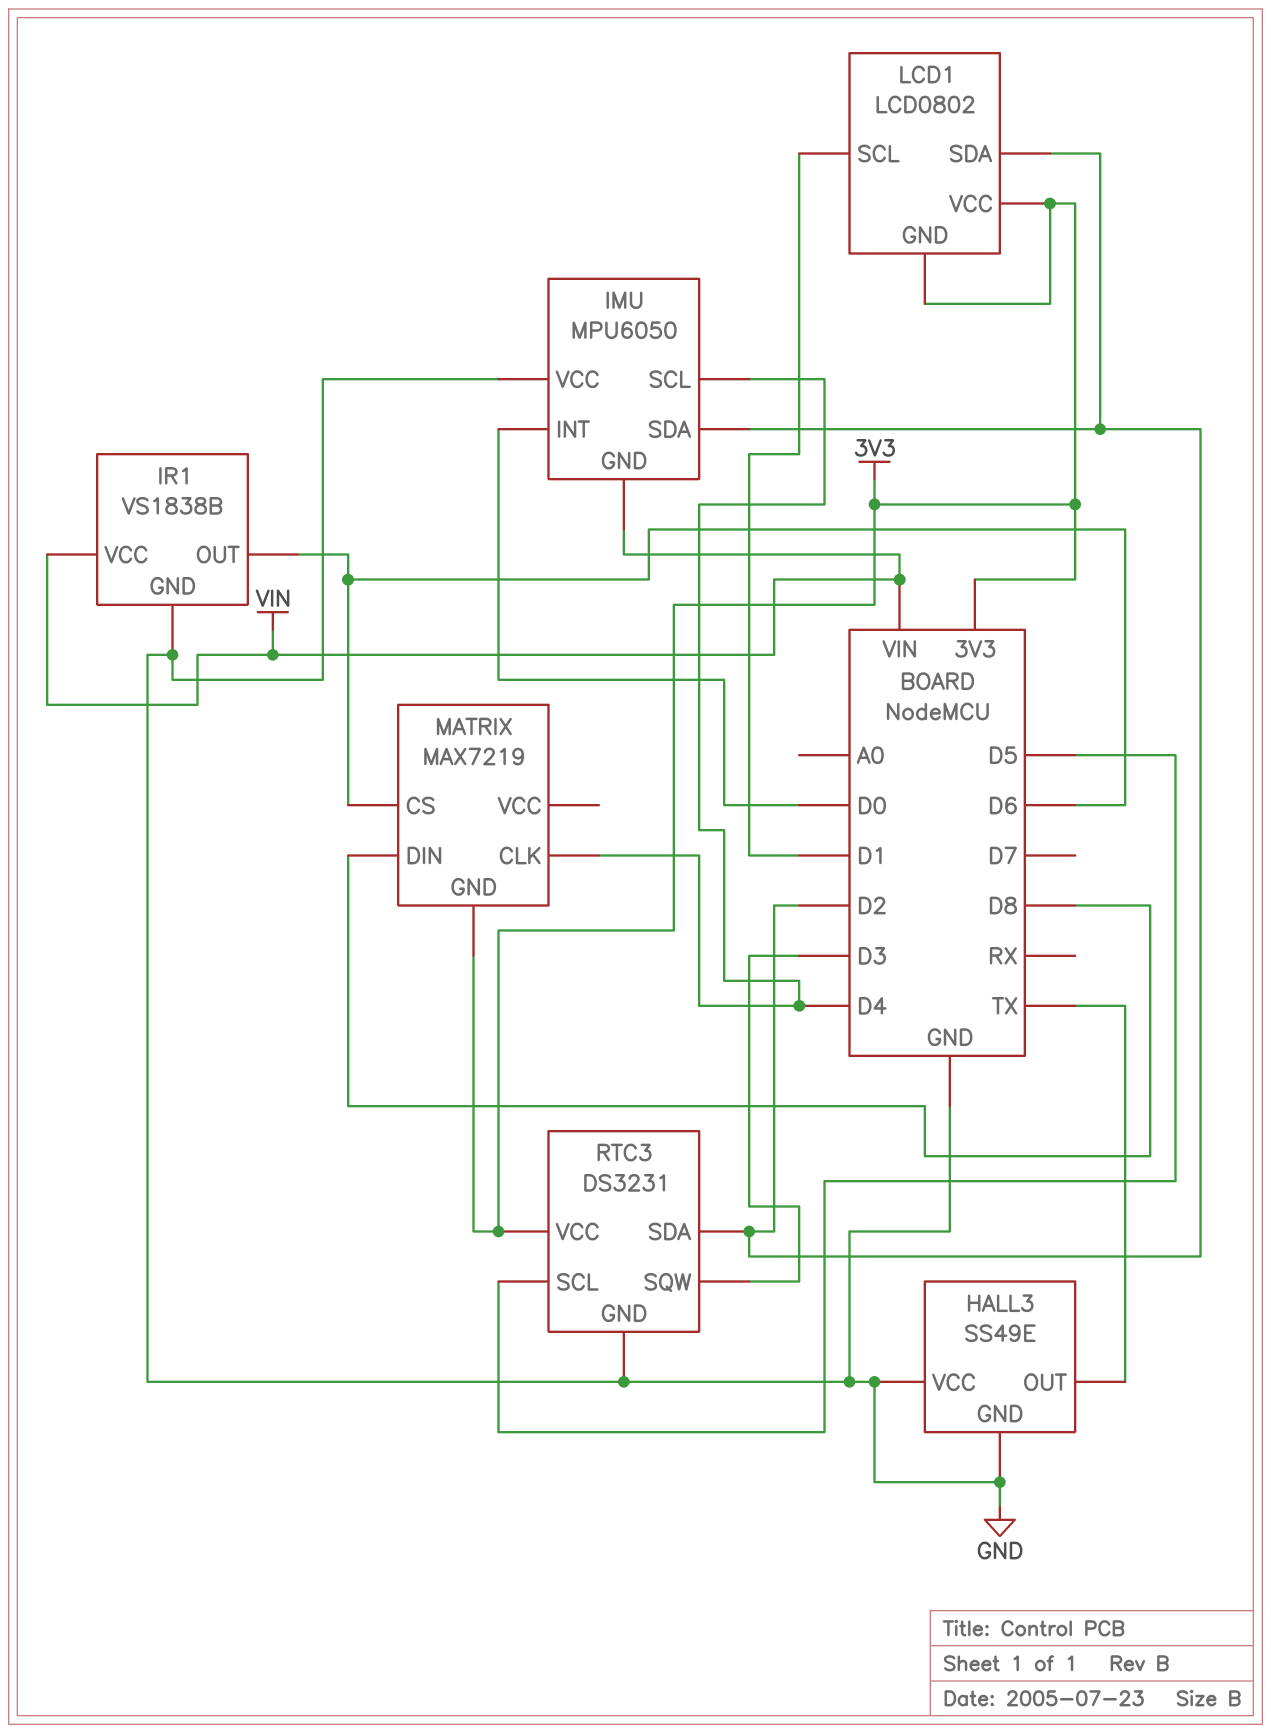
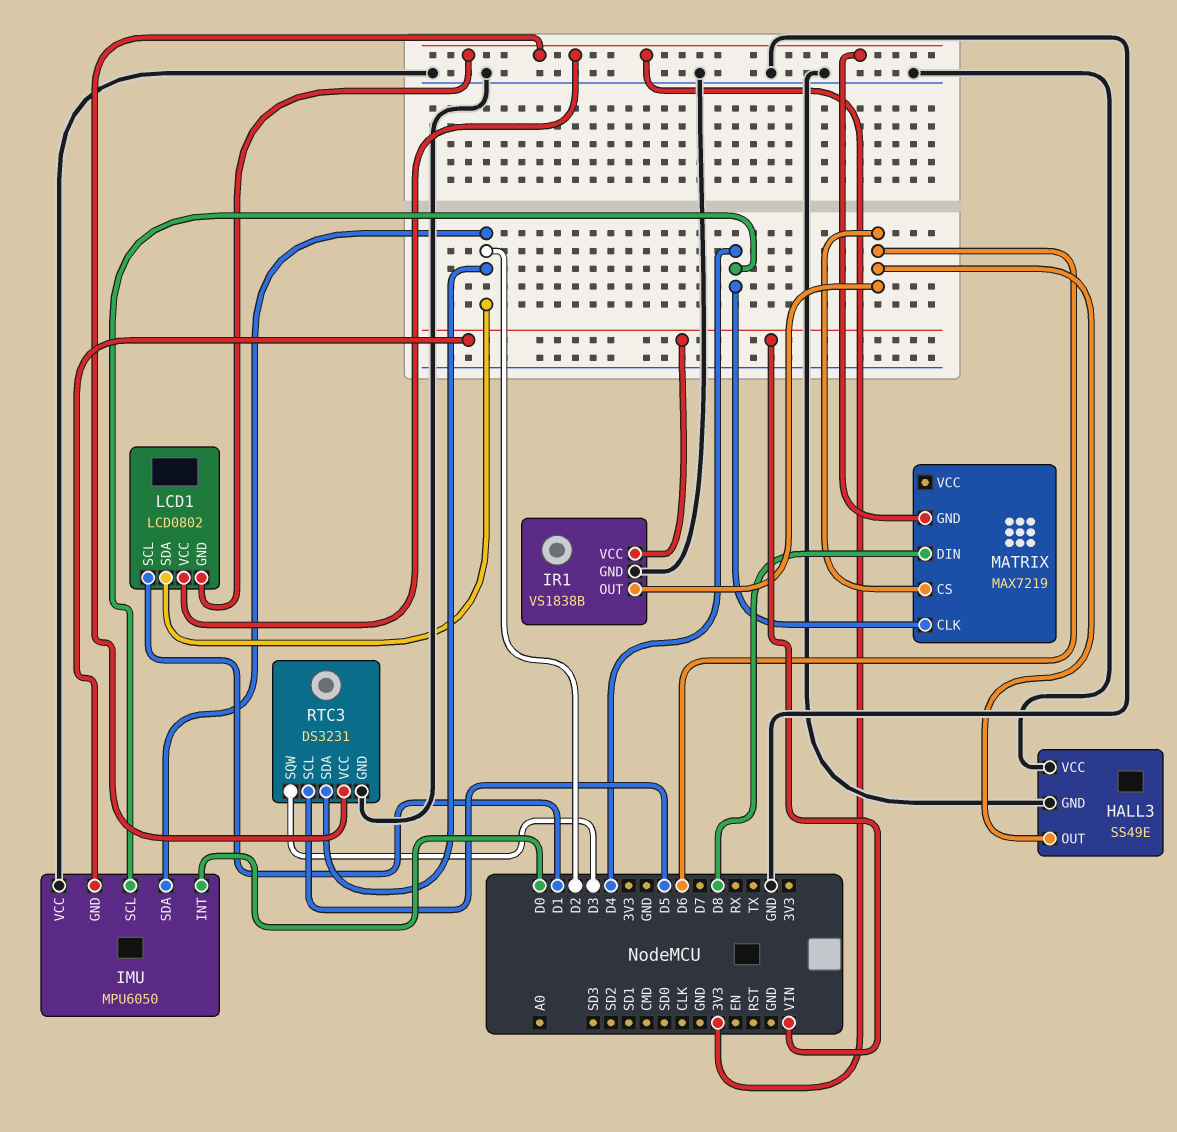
HALL3 pin OUT: TX -> D6

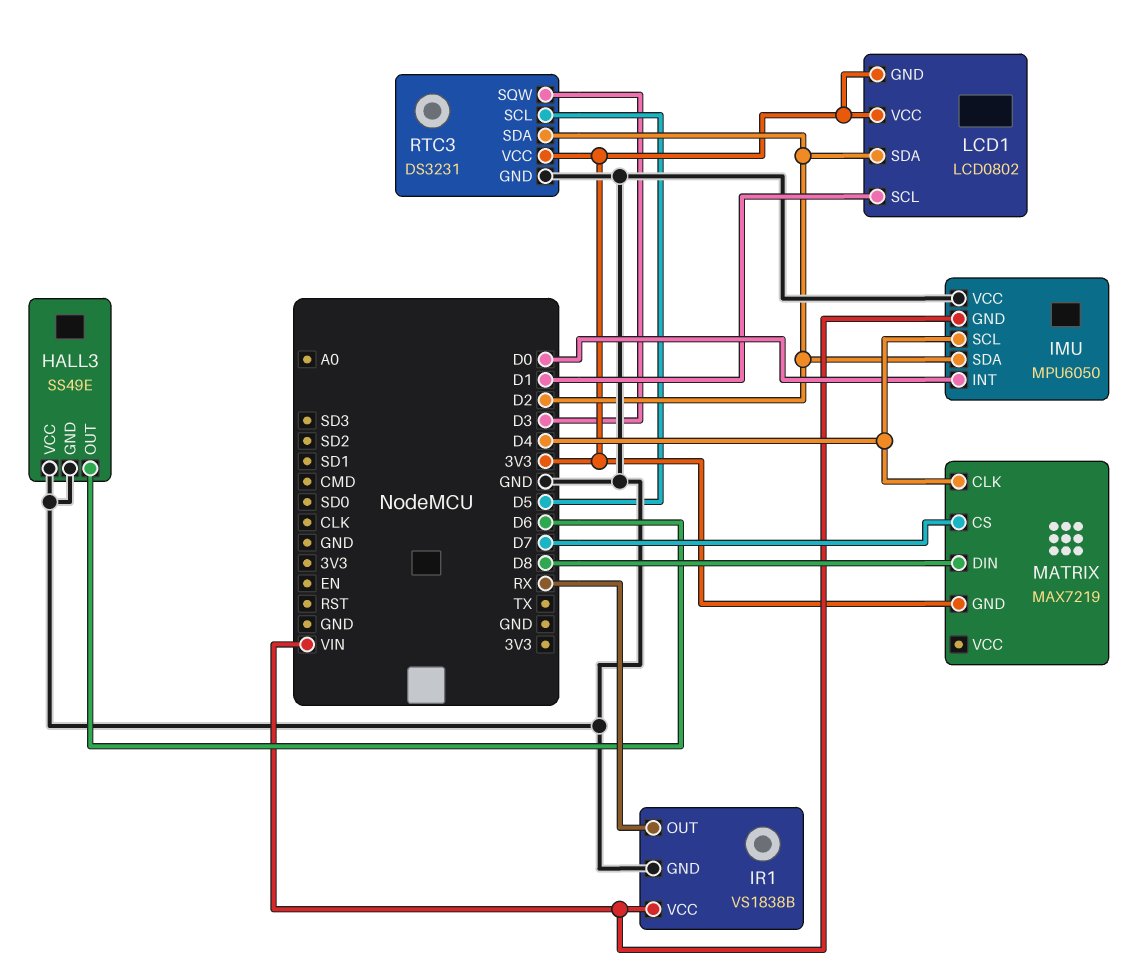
IR1 pin OUT: D6 -> RX
MATRIX pin CS: D6 -> D7

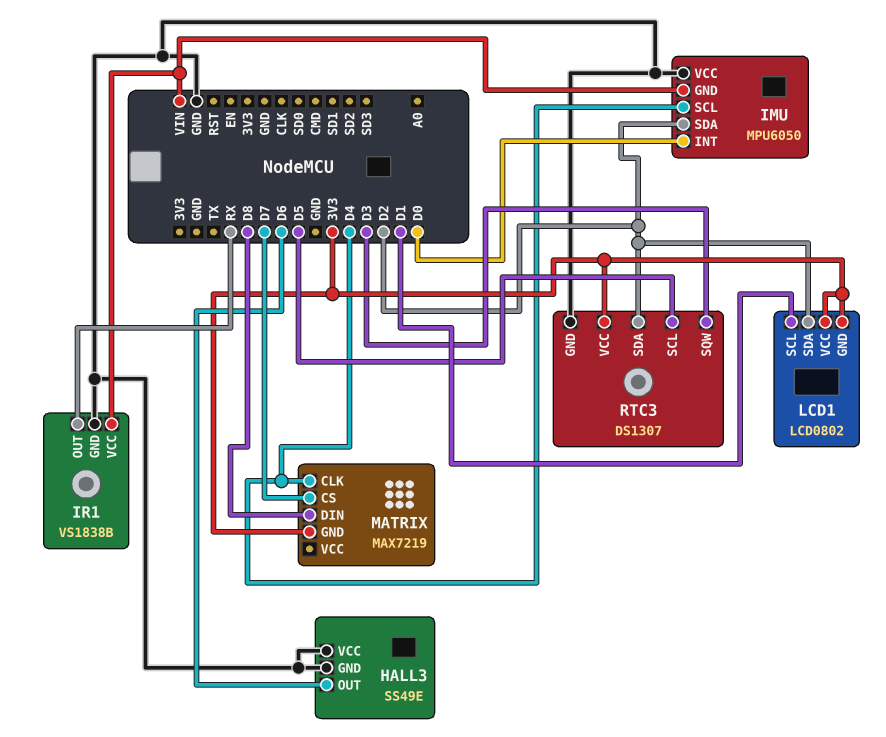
RTC3: DS3231 -> DS1307

